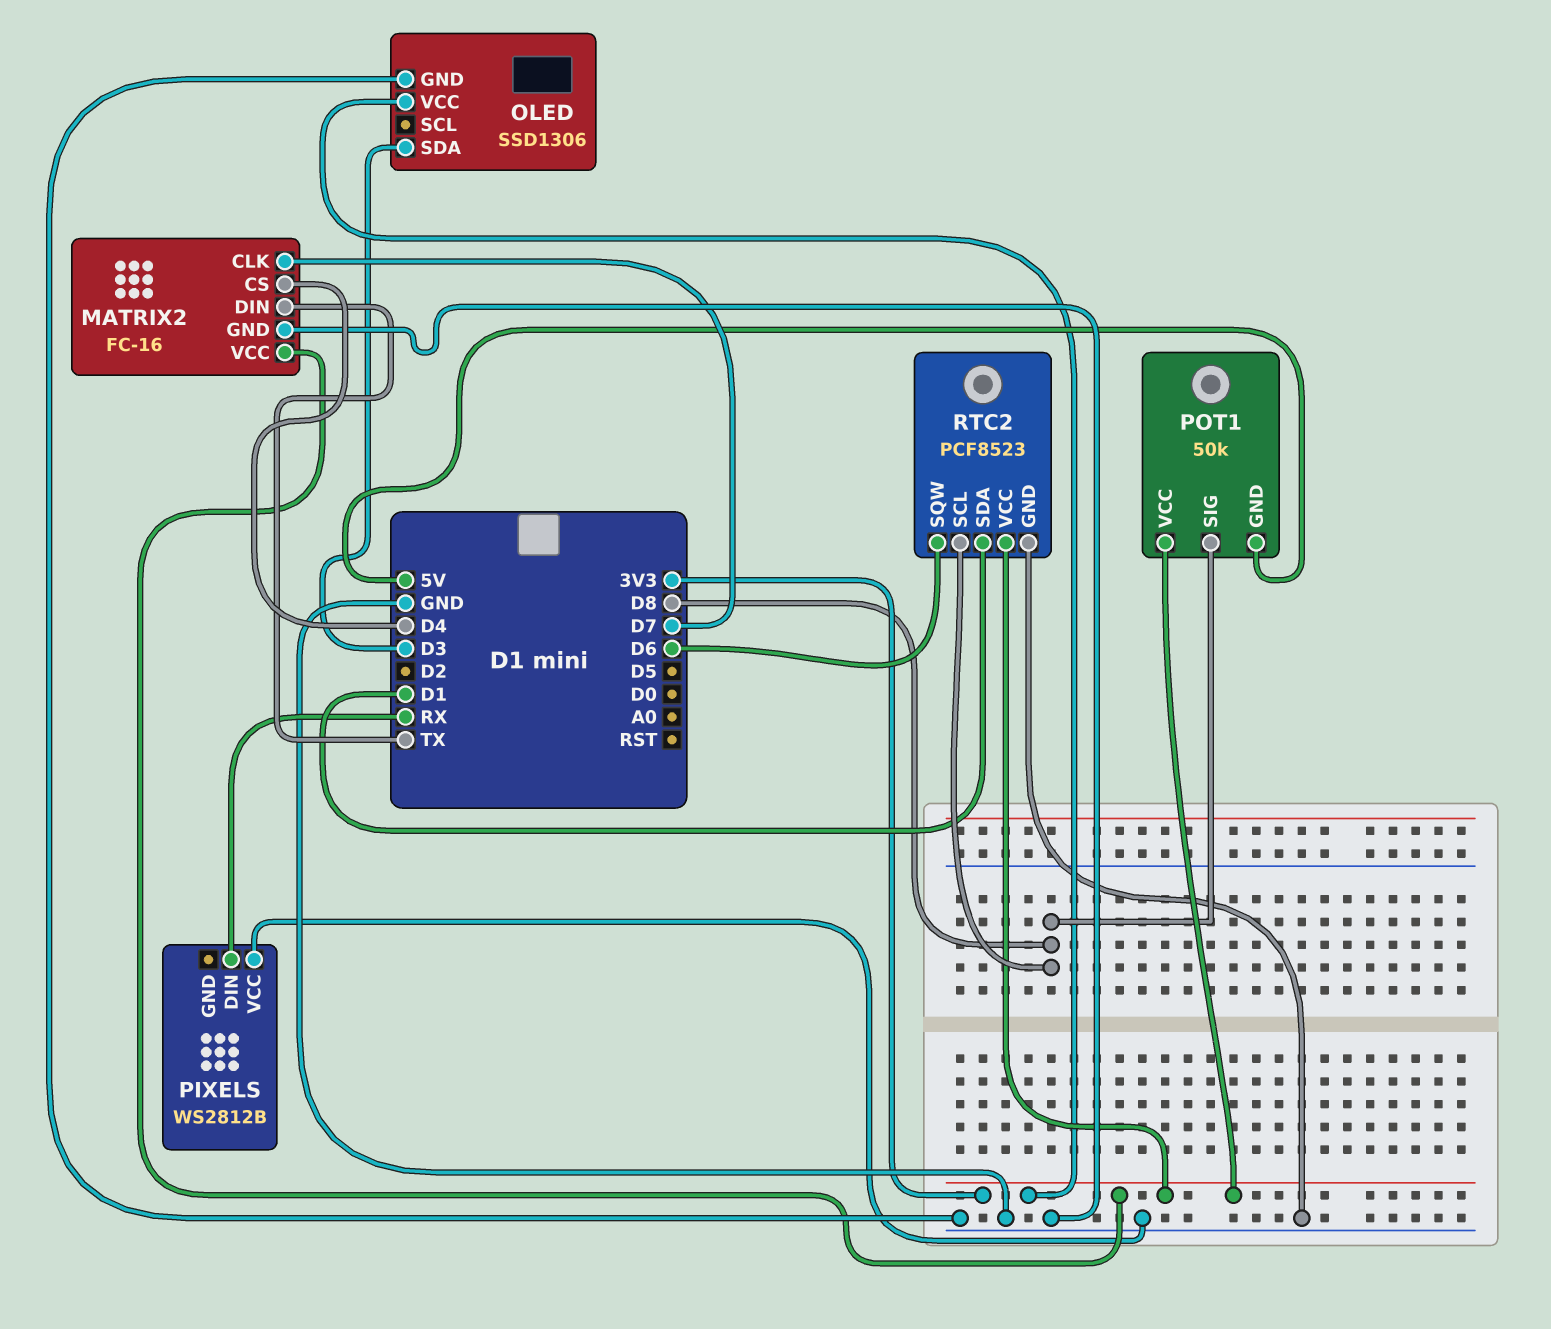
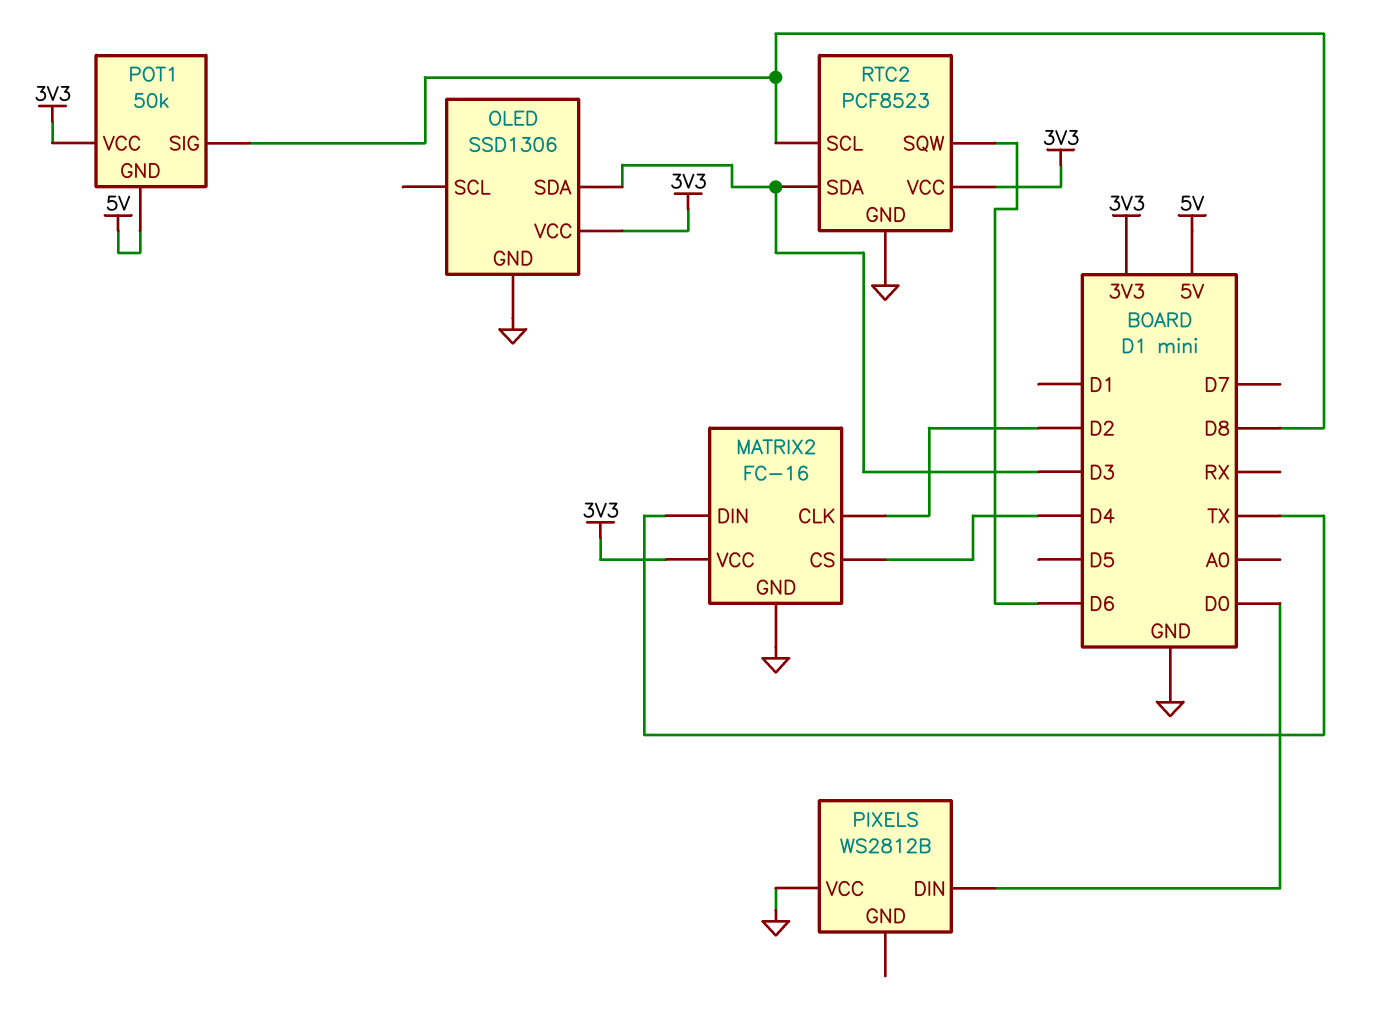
MATRIX2 pin CLK: D7 -> D2
PIXELS pin DIN: RX -> D0
RTC2 pin SDA: D1 -> D3

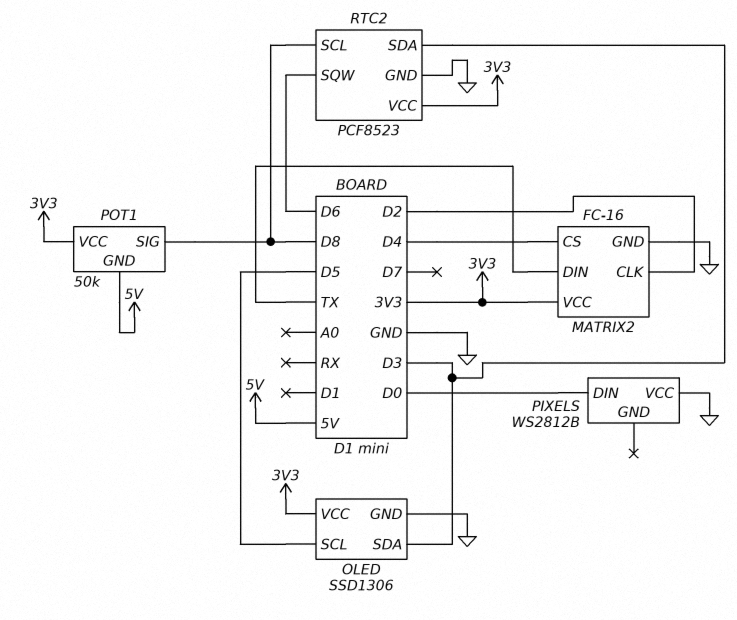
OLED pin SCL: none -> D5

